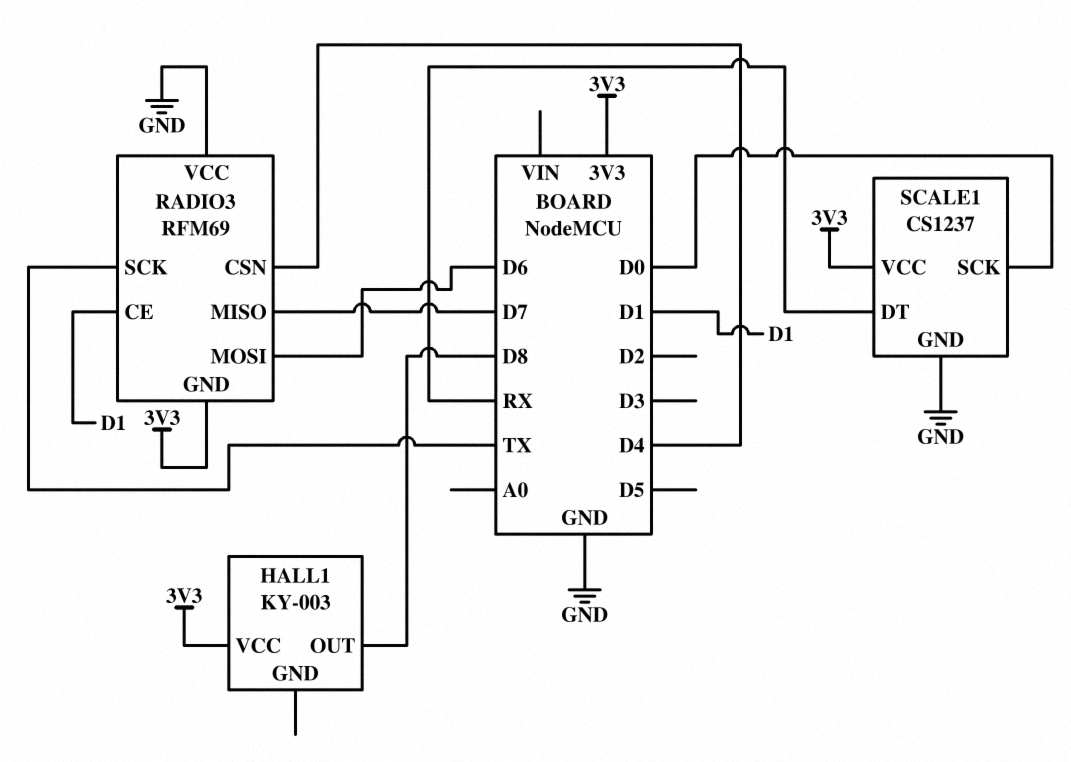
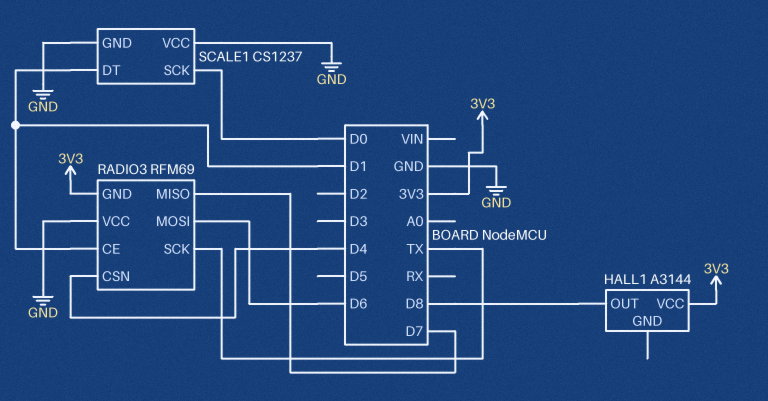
HALL1: KY-003 -> A3144
SCALE1 pin DT: RX -> D1
SCALE1 pin VCC: 3V3 -> GND

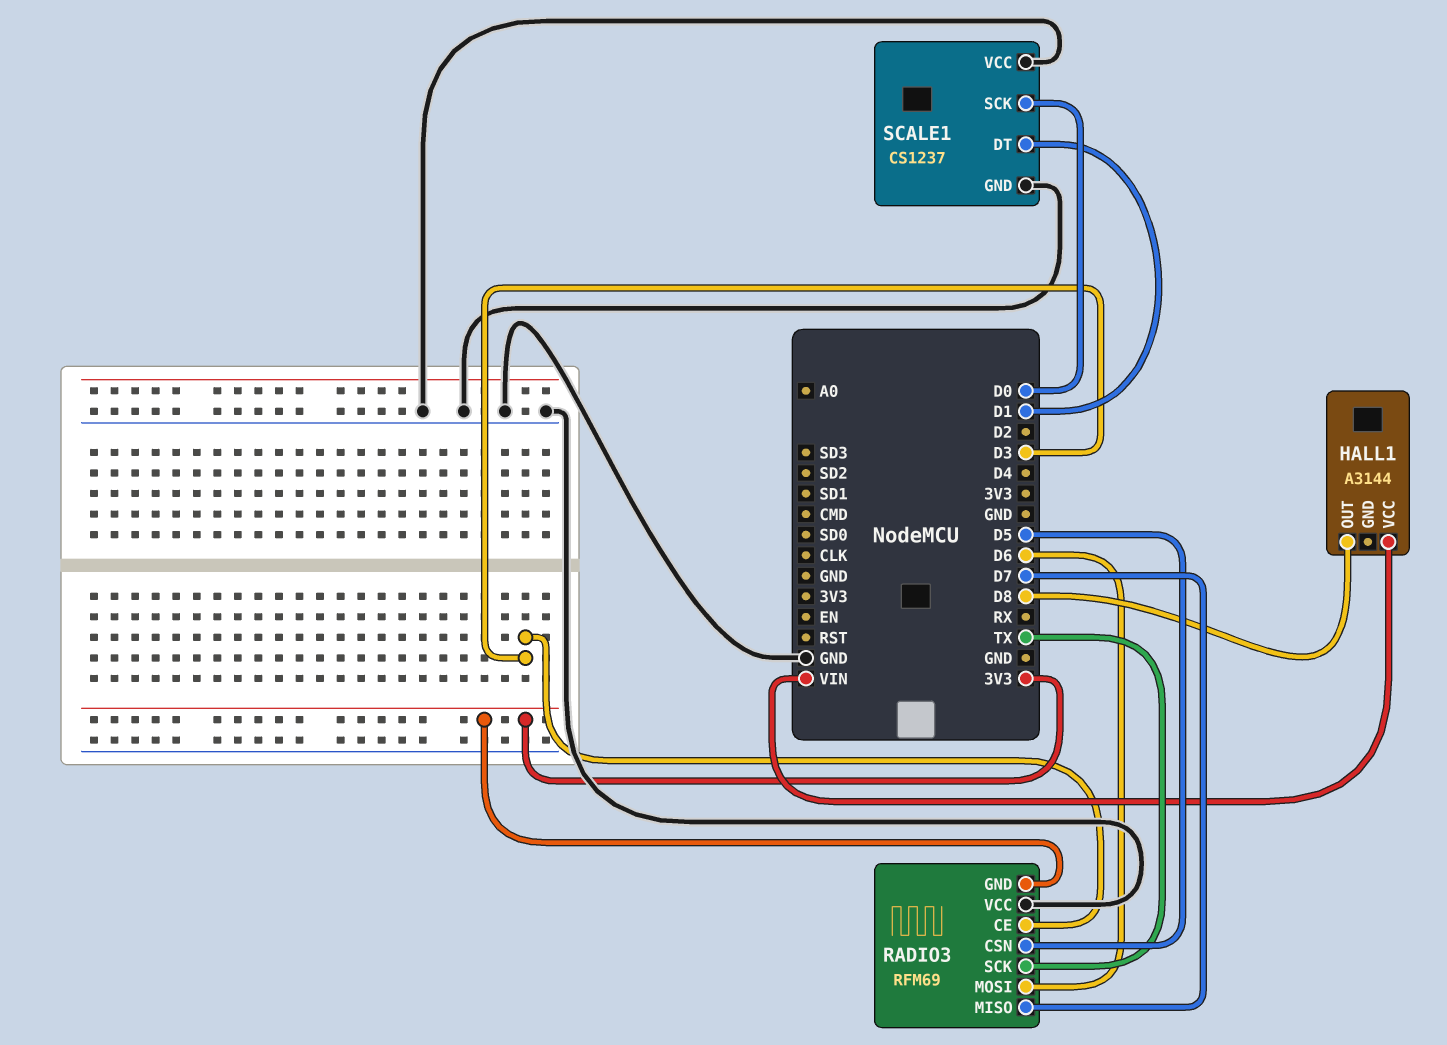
HALL1 pin VCC: 3V3 -> VIN
RADIO3 pin CE: D1 -> D3
RADIO3 pin CSN: D4 -> D5

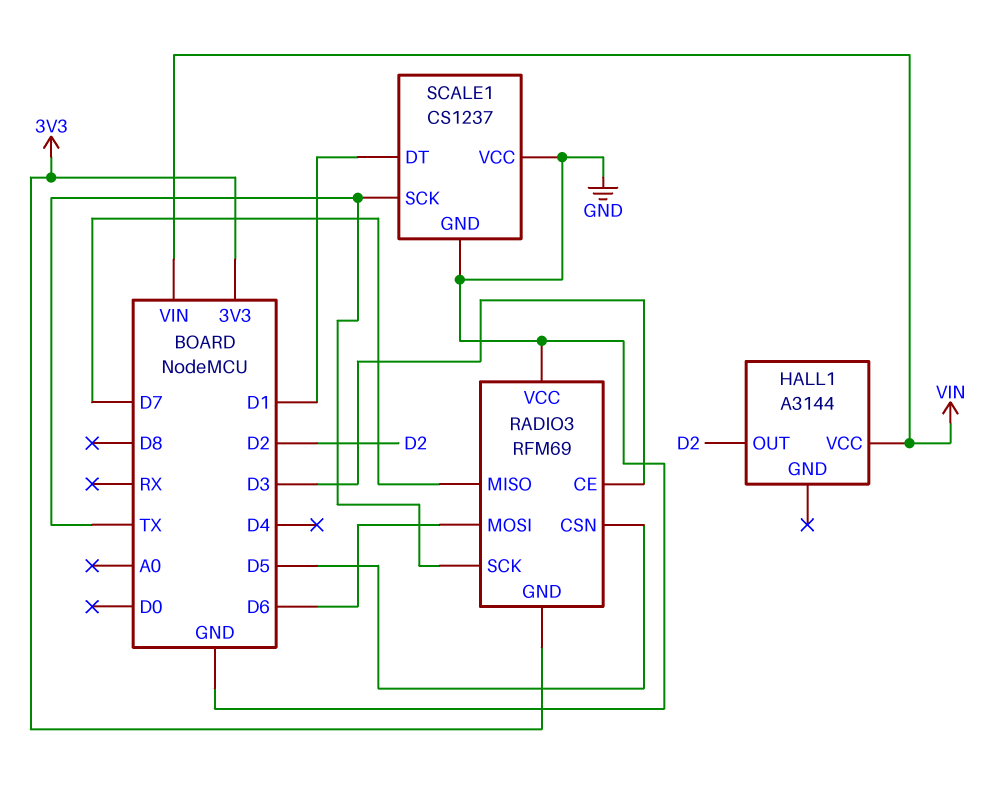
HALL1 pin OUT: D8 -> D2
SCALE1 pin SCK: D0 -> TX

